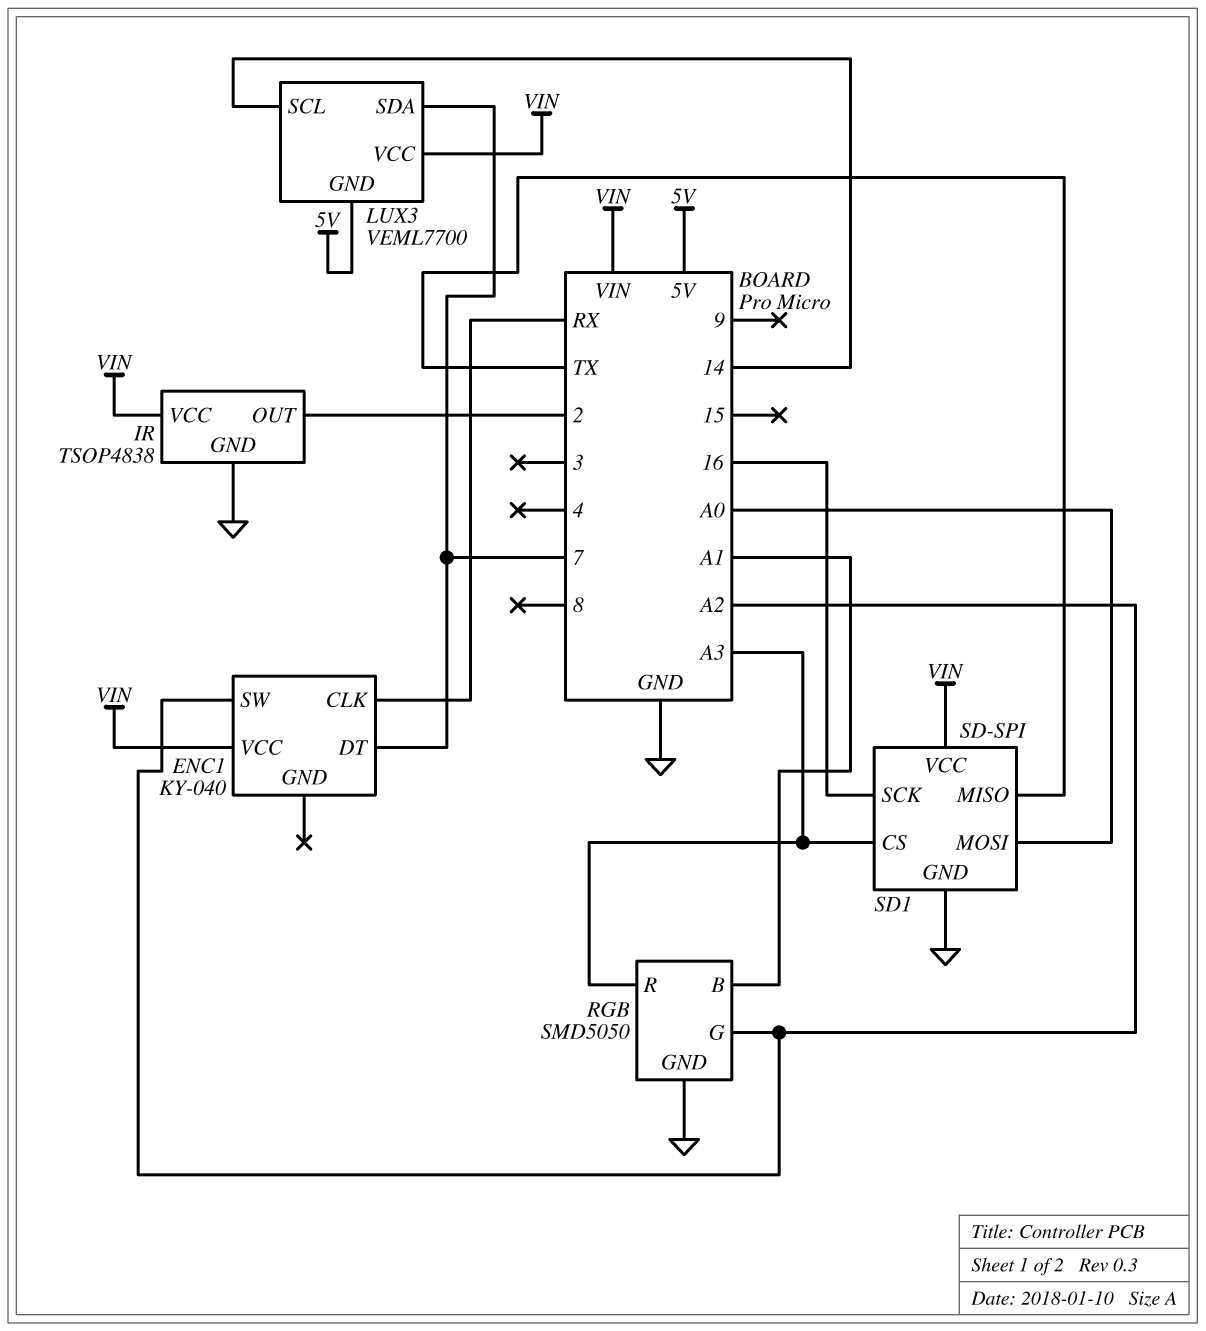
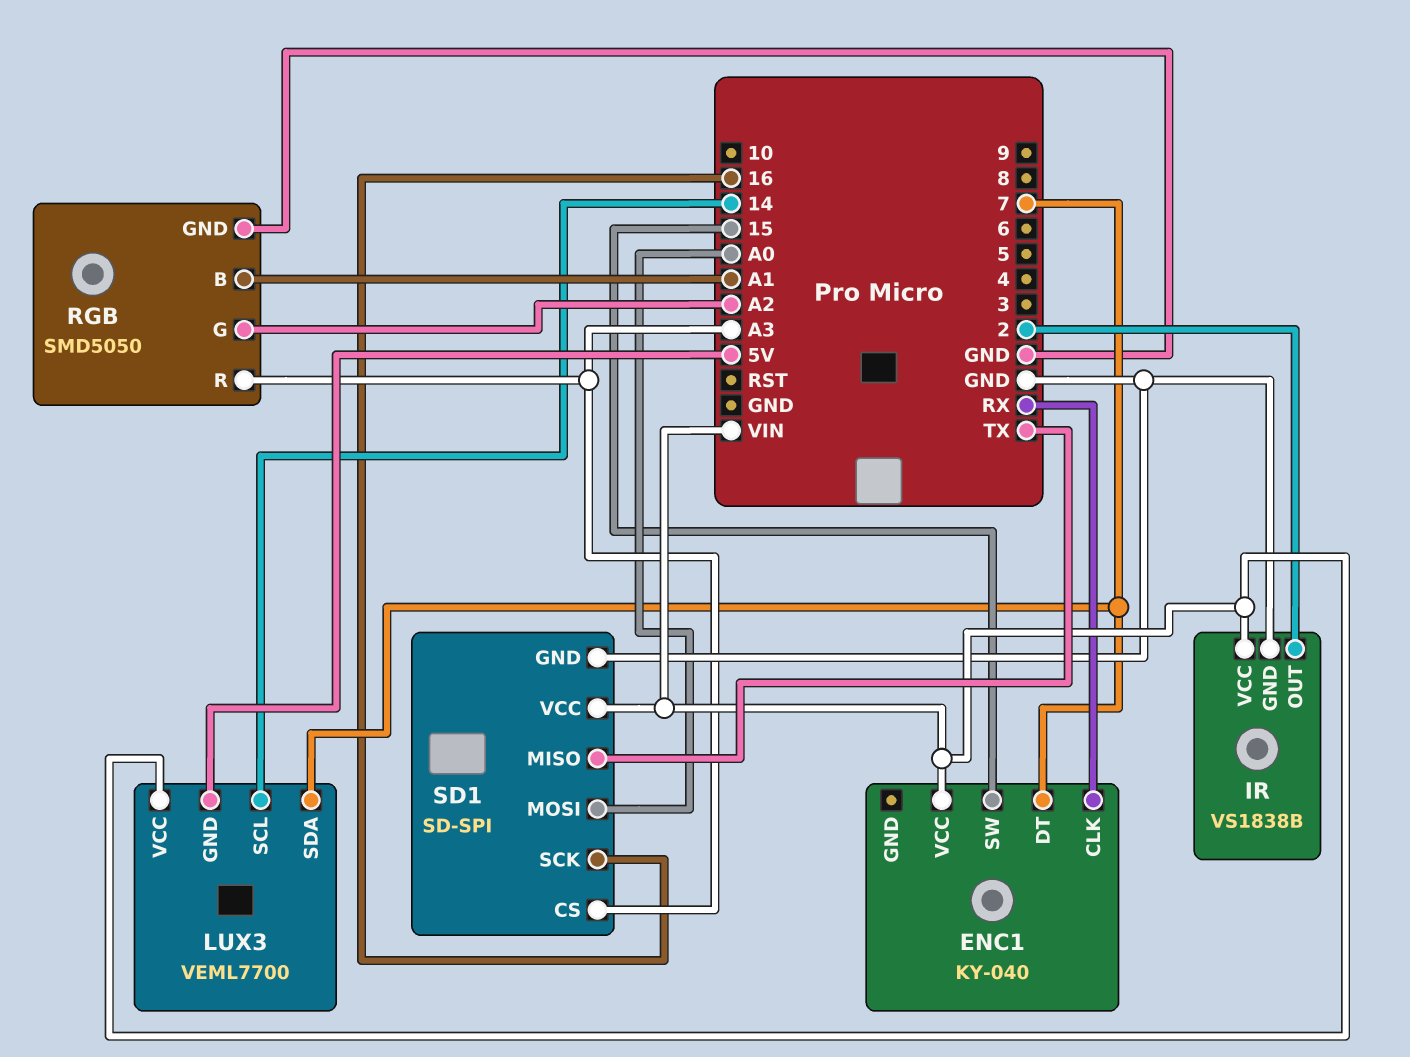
ENC1 pin SW: A2 -> 15
IR: TSOP4838 -> VS1838B

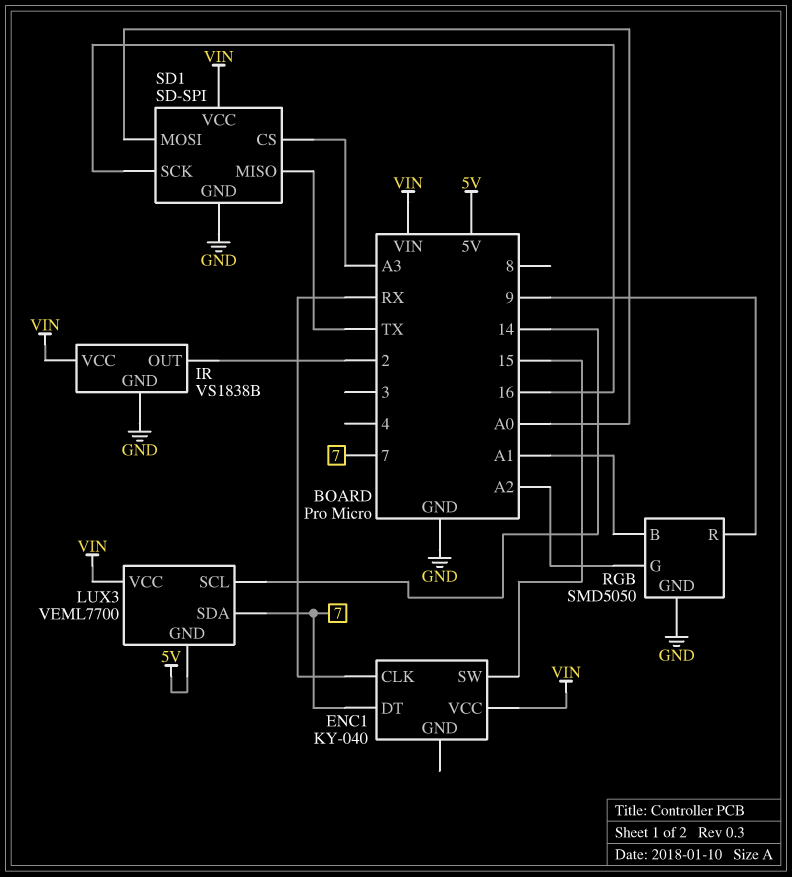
RGB pin R: A3 -> 9

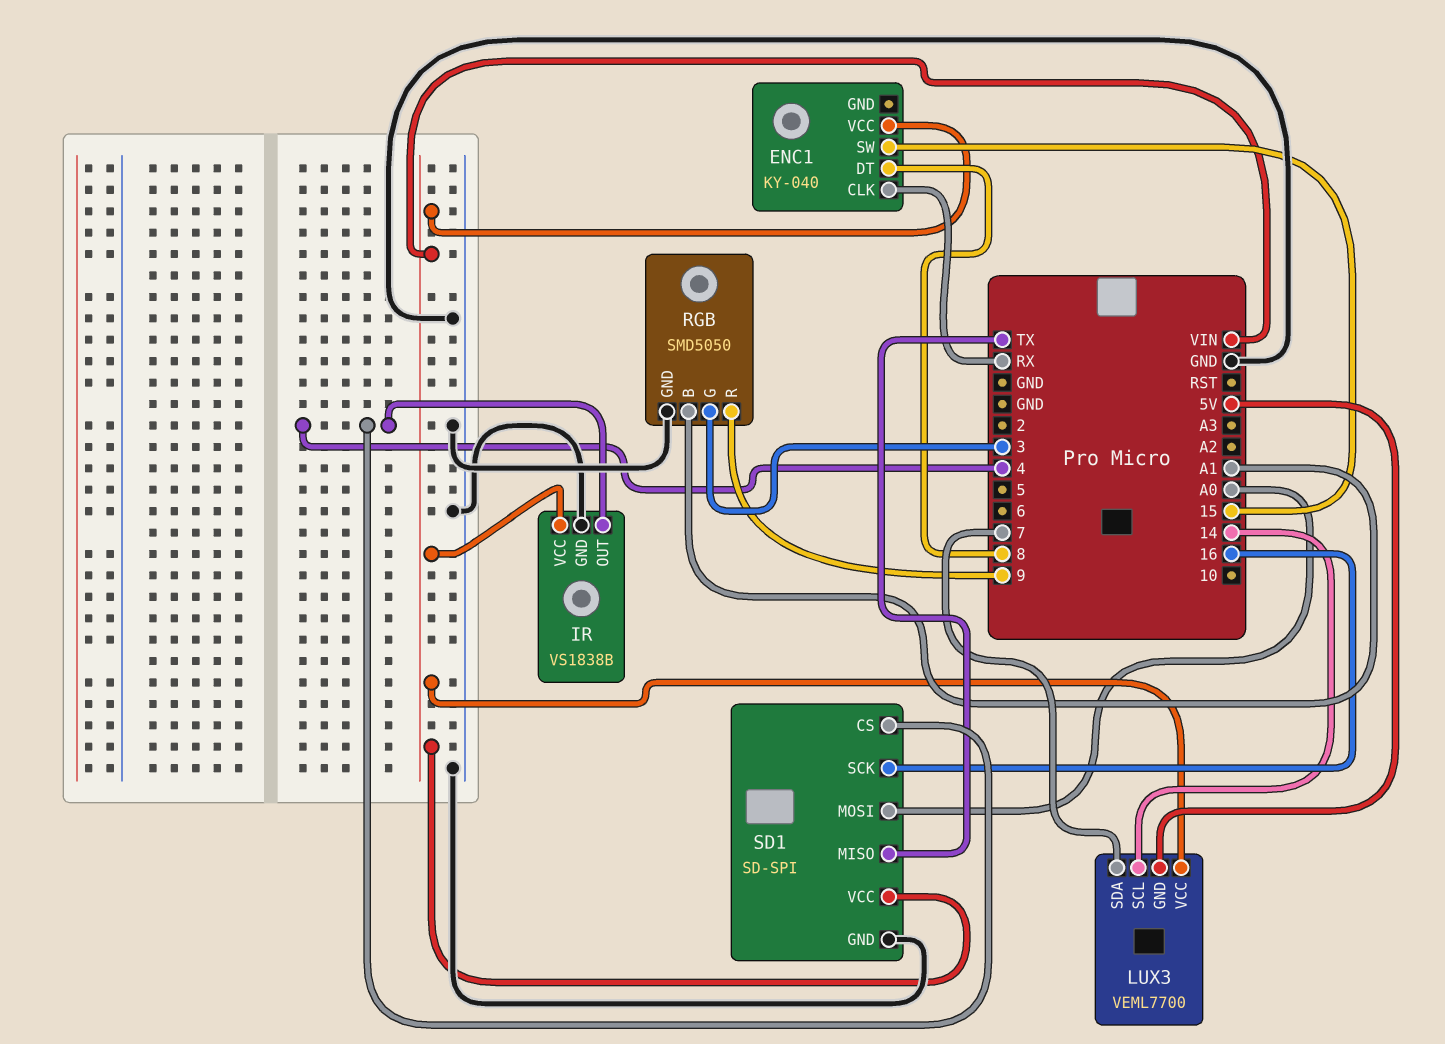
ENC1 pin DT: 7 -> 8
IR pin OUT: 2 -> 4
RGB pin G: A2 -> 3
SD1 pin CS: A3 -> 4

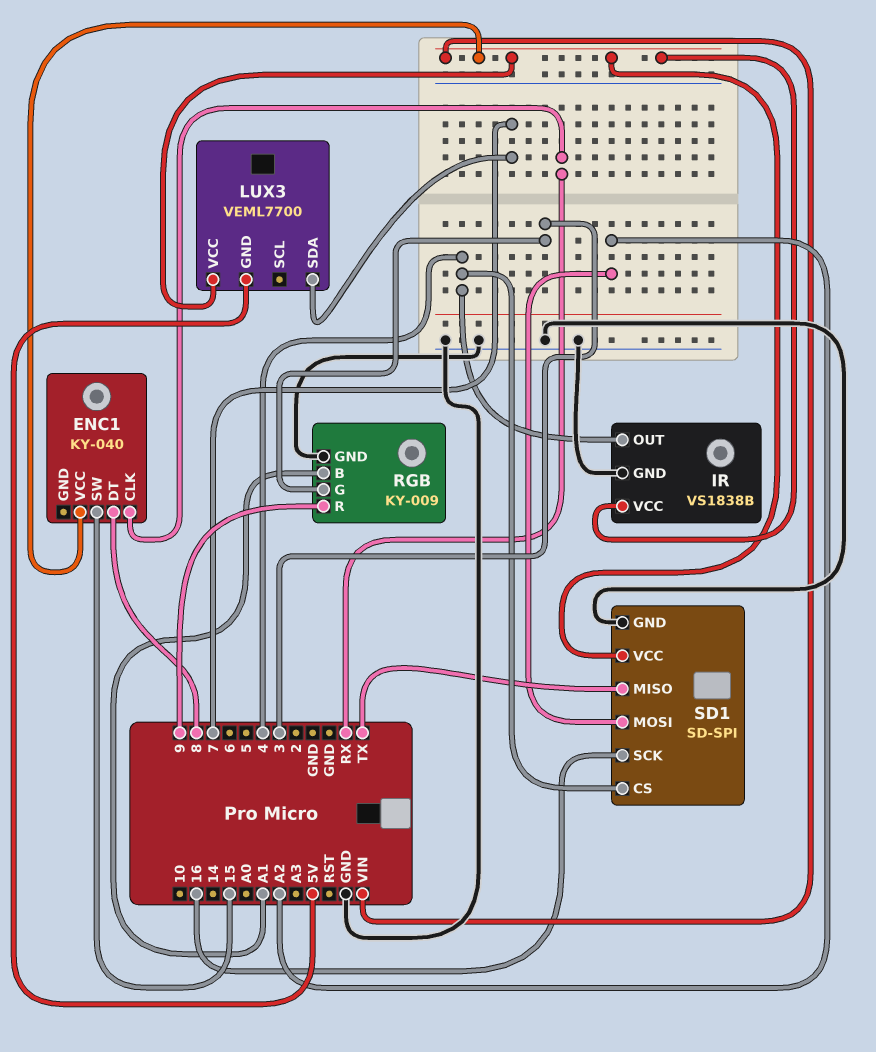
LUX3 pin SCL: 14 -> none
RGB: SMD5050 -> KY-009
SD1 pin MOSI: A0 -> A2

